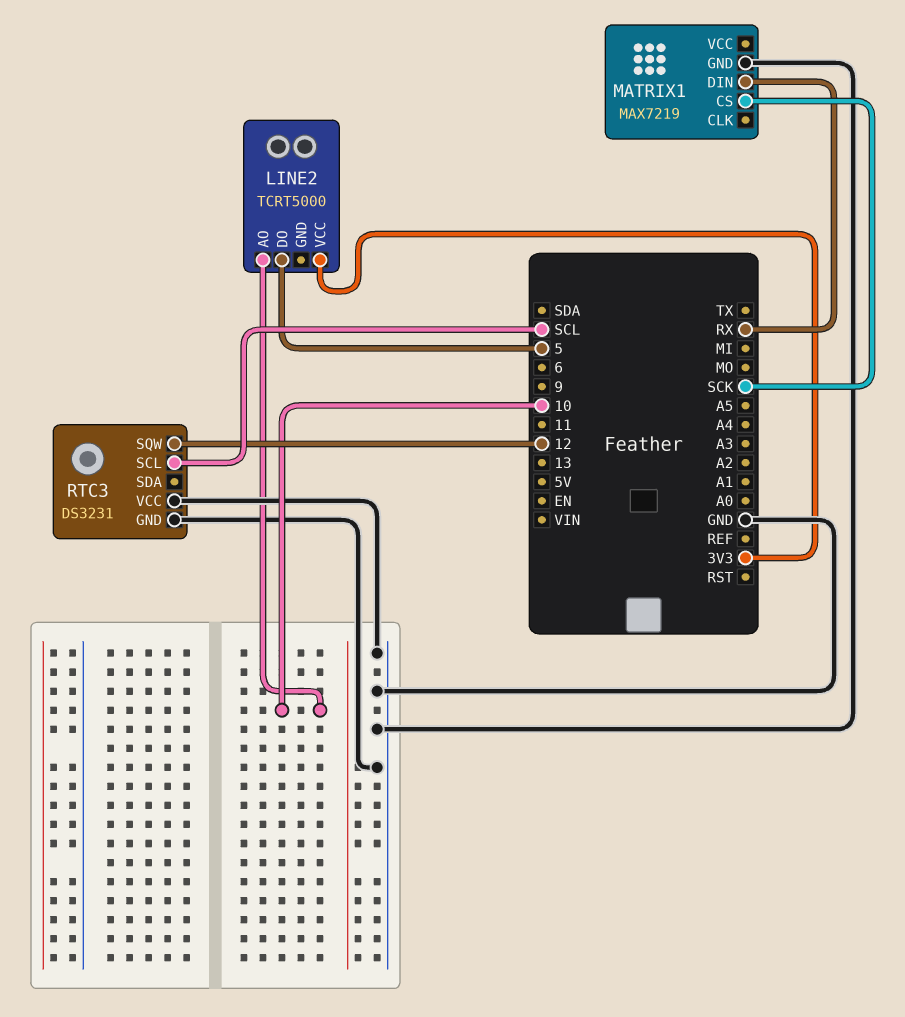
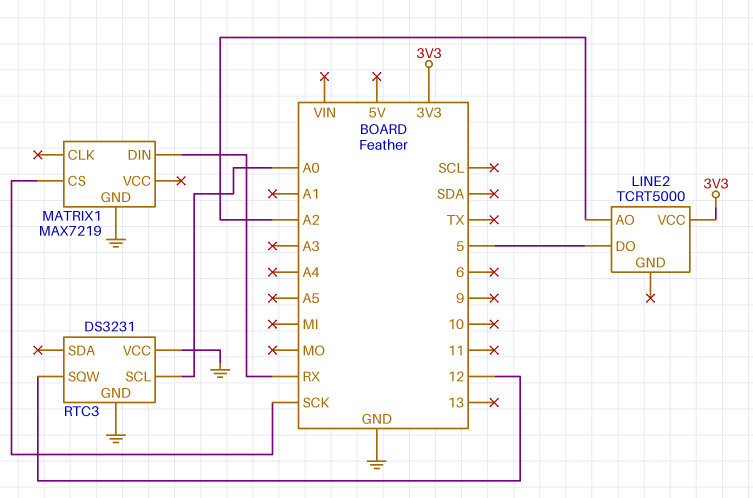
LINE2 pin AO: 10 -> A2
RTC3 pin SCL: SCL -> A0

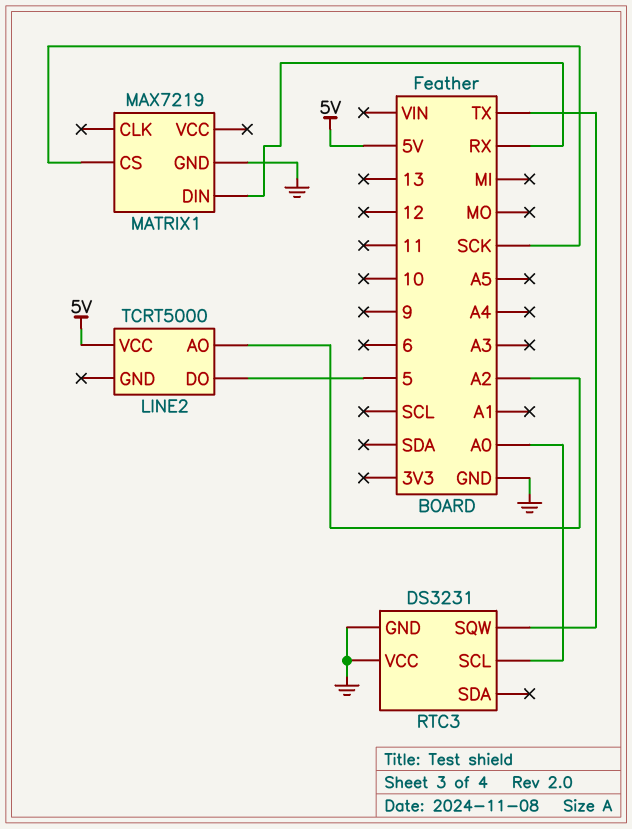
LINE2 pin VCC: 3V3 -> 5V
RTC3 pin SQW: 12 -> TX

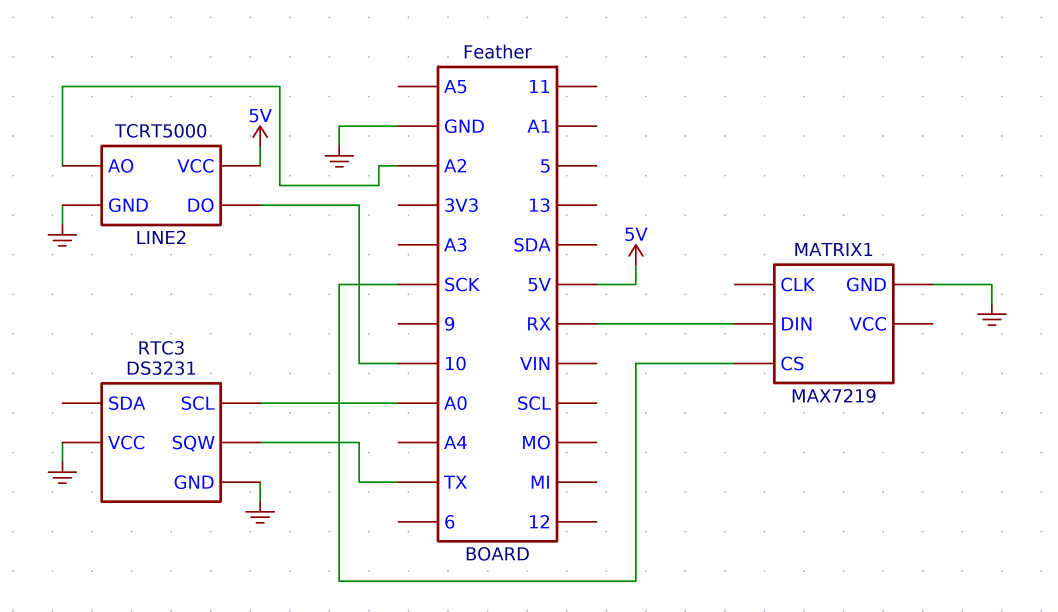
LINE2 pin DO: 5 -> 10
LINE2 pin GND: none -> GND

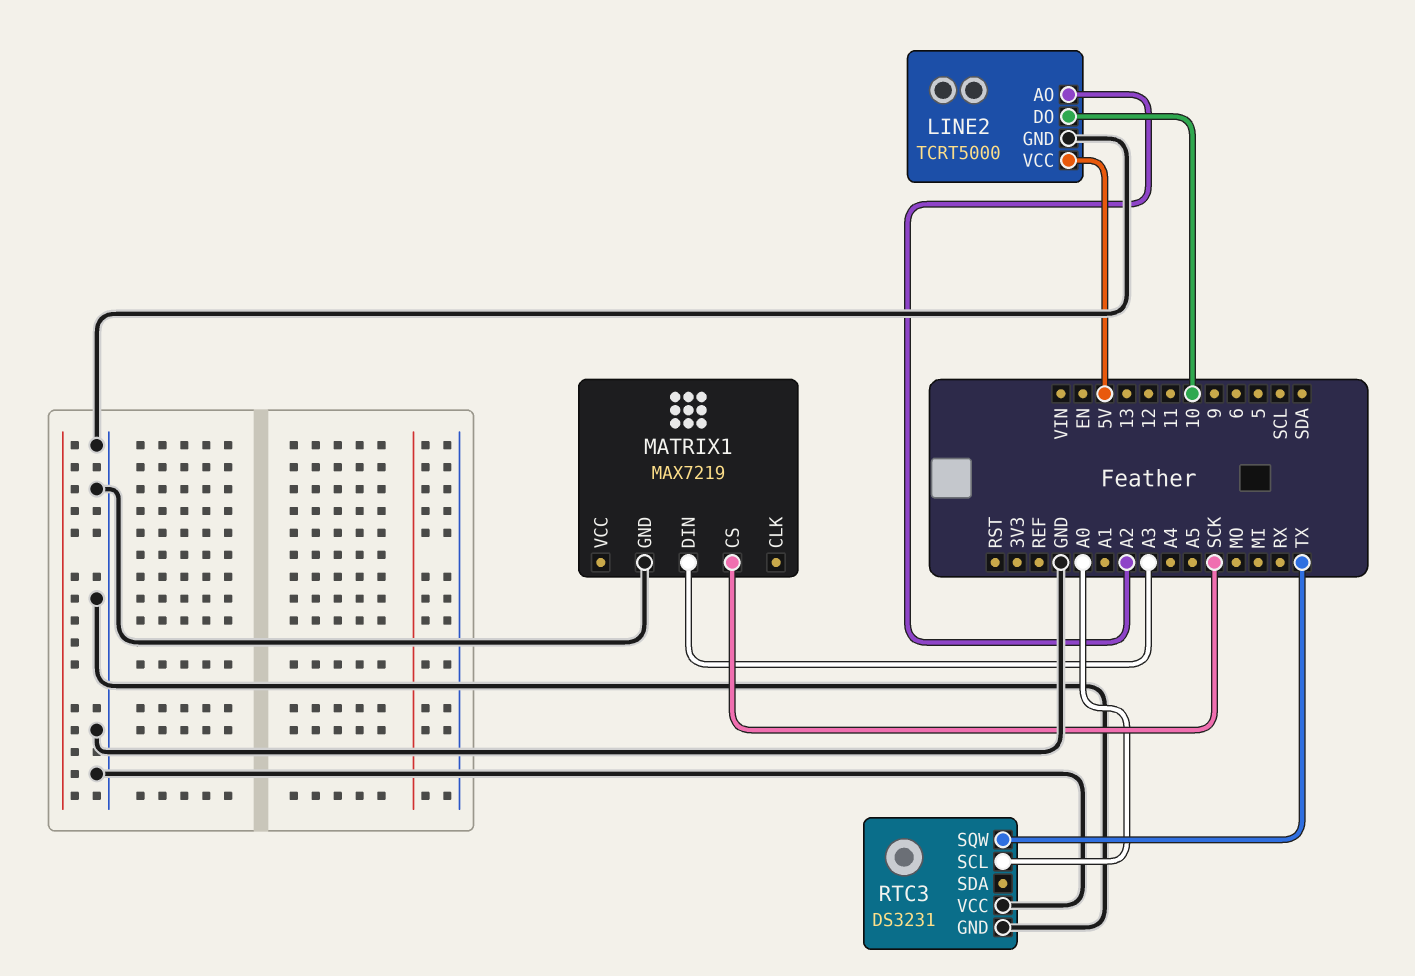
MATRIX1 pin DIN: RX -> A3

